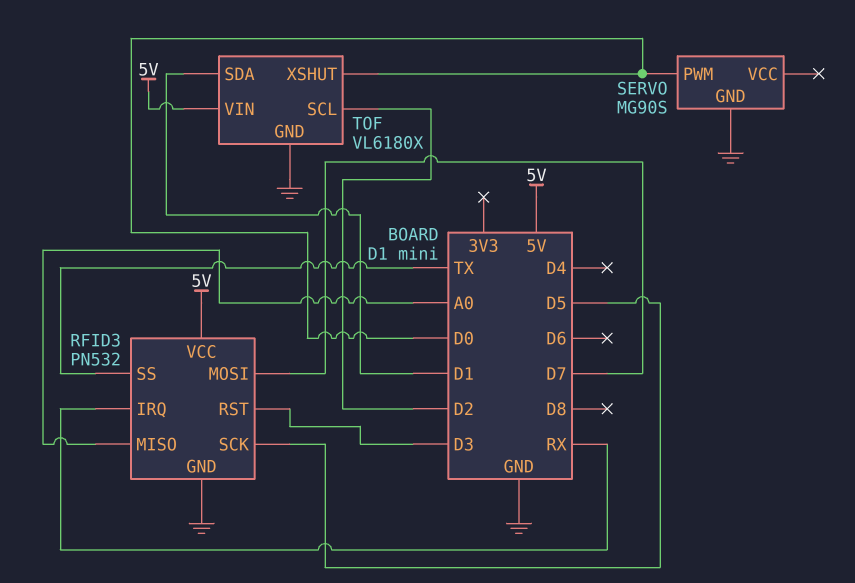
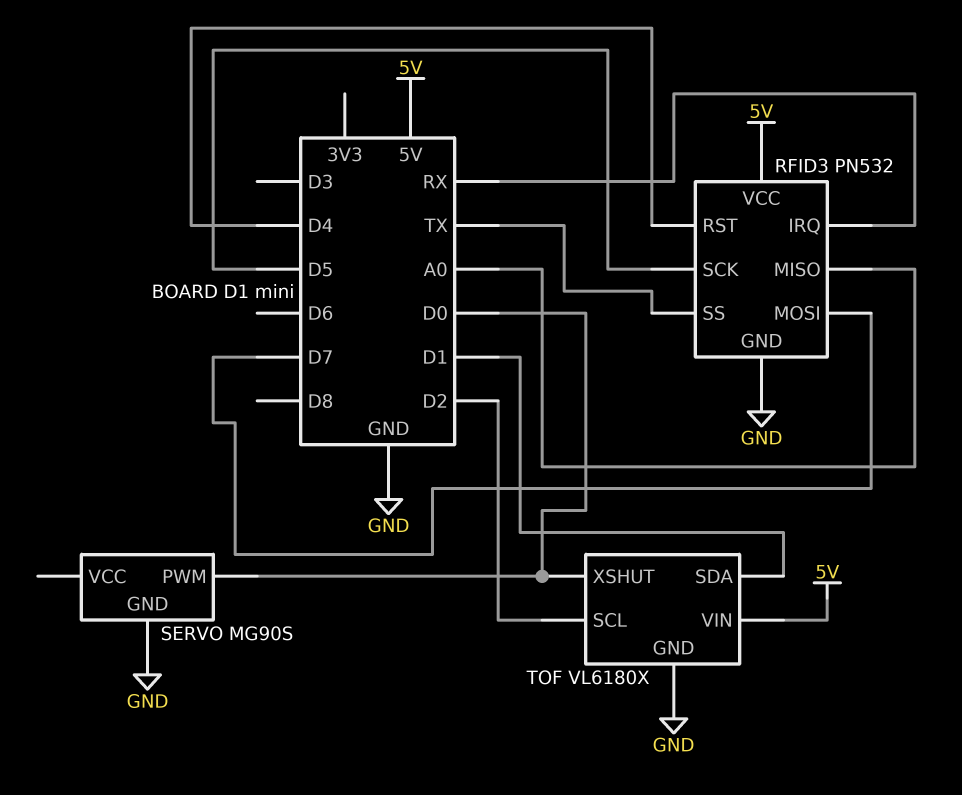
RFID3 pin RST: D3 -> D4

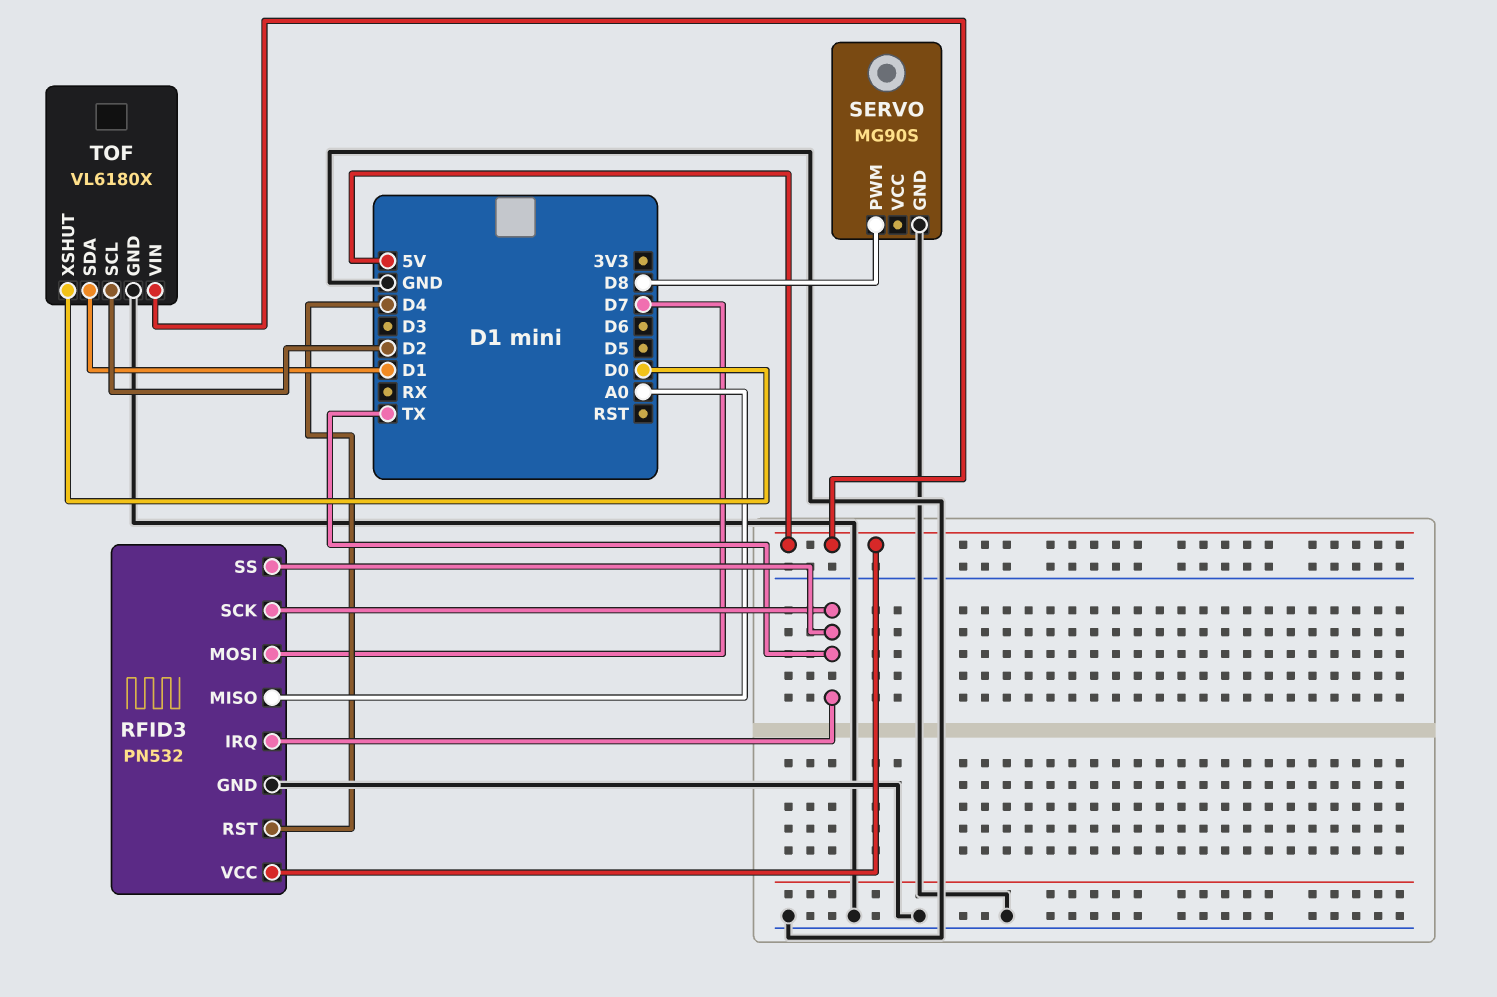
RFID3 pin IRQ: RX -> TX
RFID3 pin SCK: D5 -> TX
SERVO pin PWM: D0 -> D8

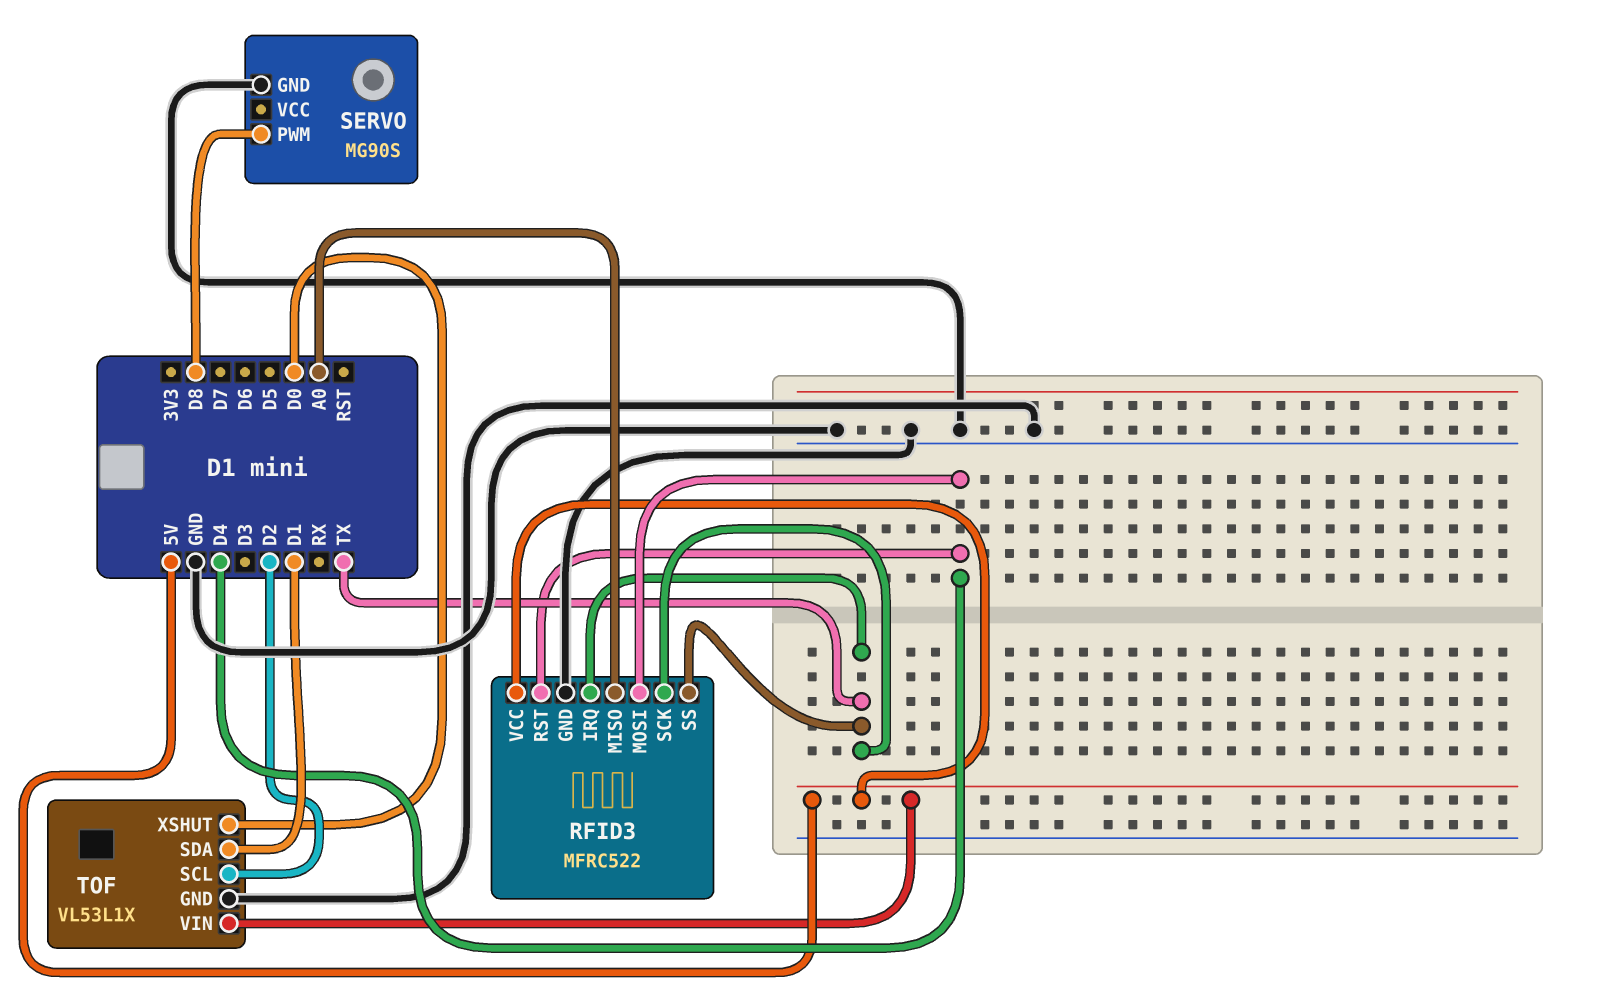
RFID3: PN532 -> MFRC522
RFID3 pin MOSI: D7 -> D4
TOF: VL6180X -> VL53L1X

